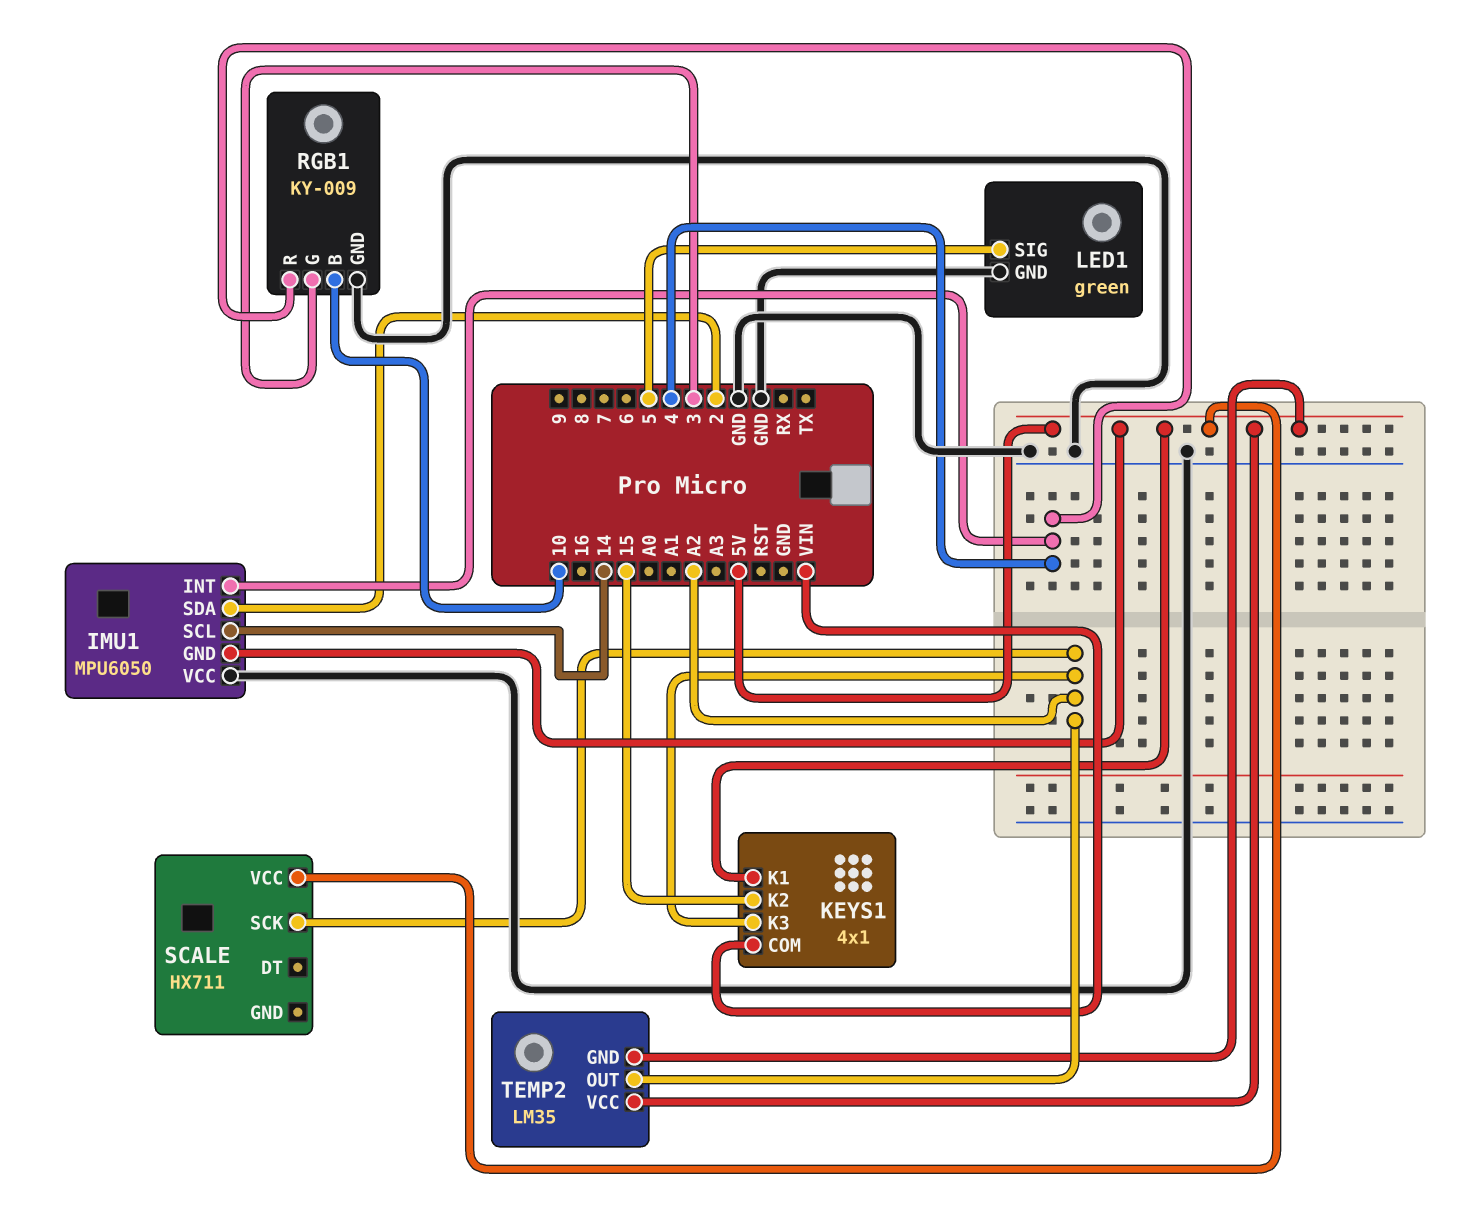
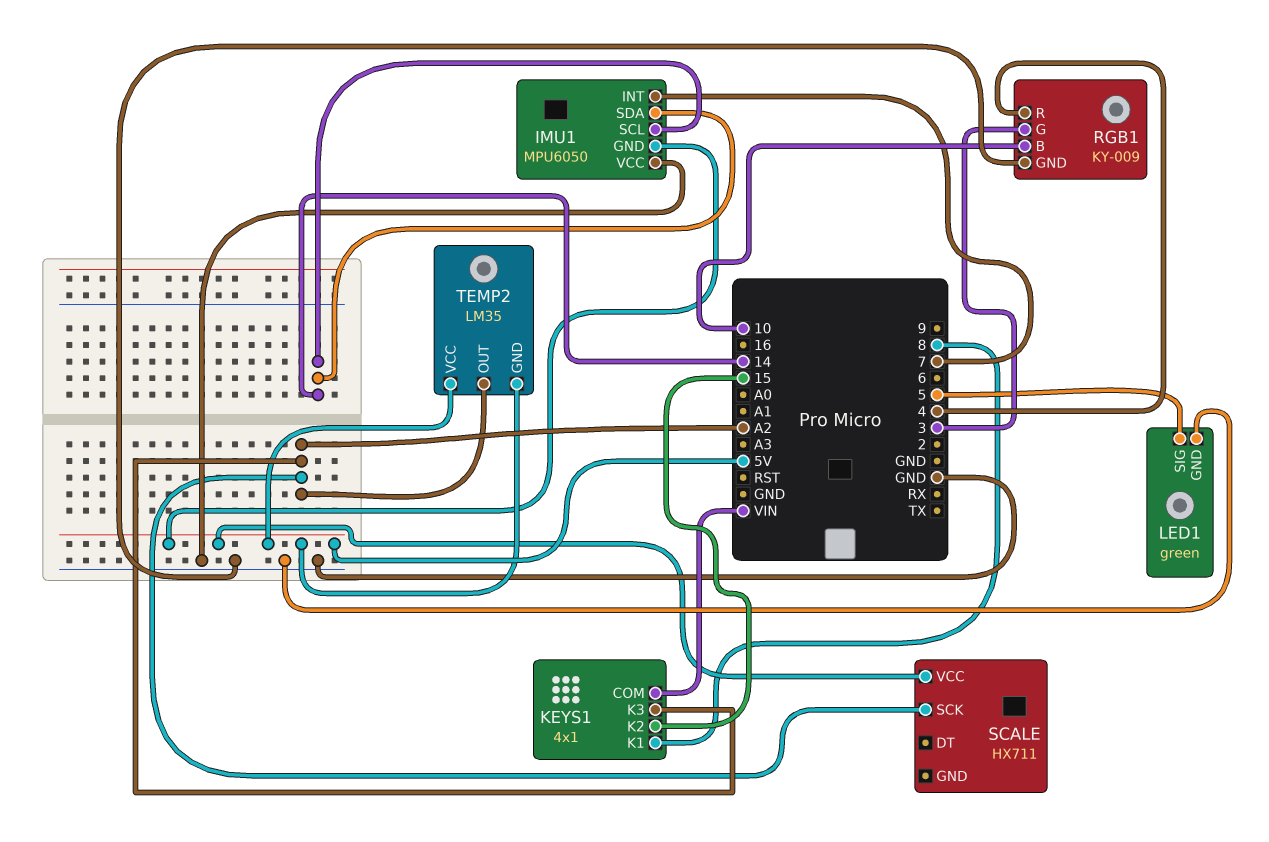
IMU1 pin INT: 4 -> 7
IMU1 pin SDA: 2 -> 14
KEYS1 pin K1: 5V -> 8

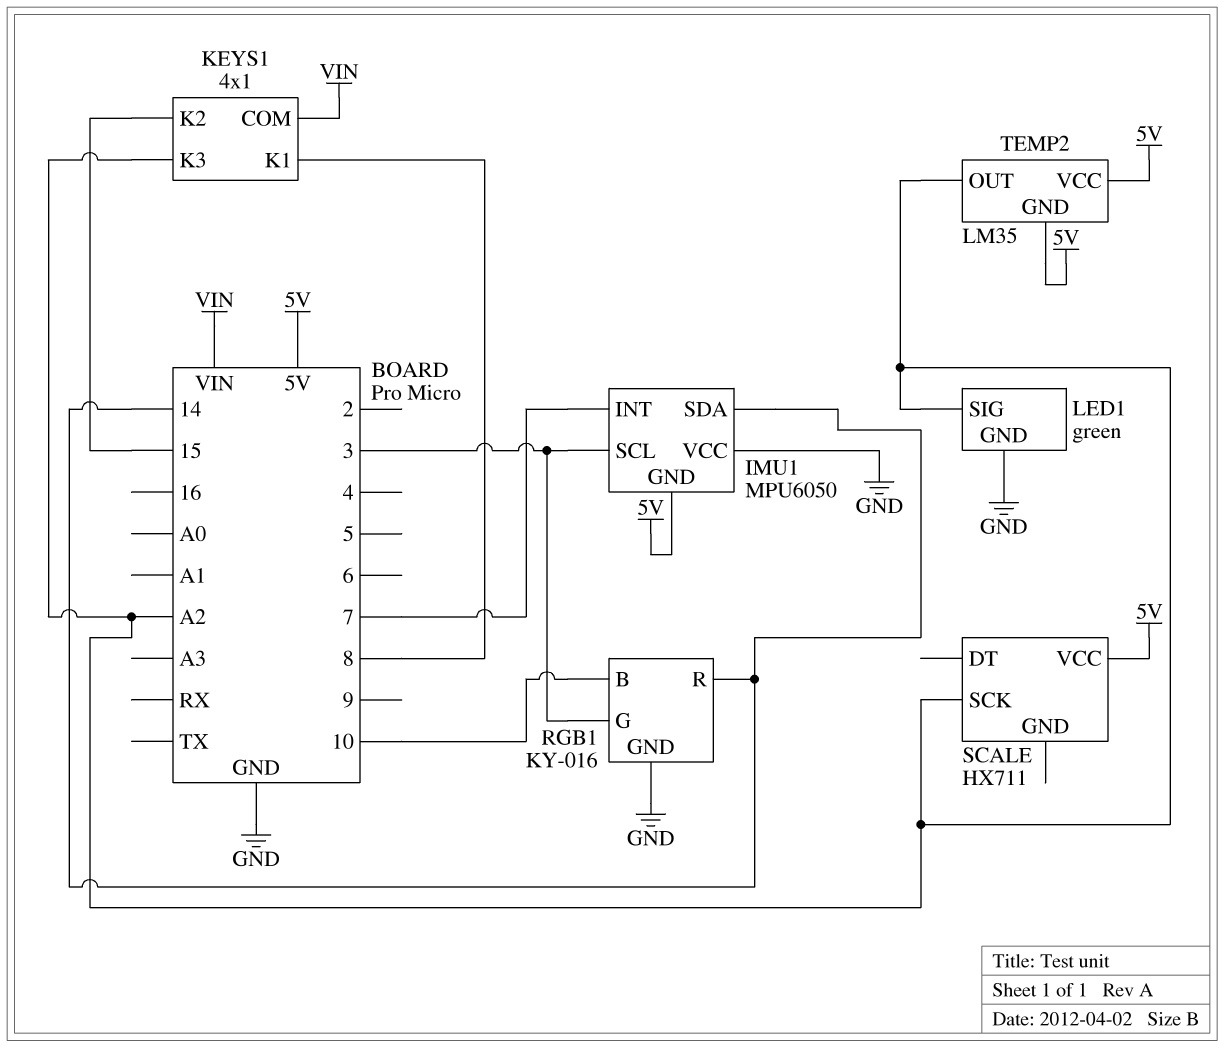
IMU1 pin SCL: 14 -> 3
LED1 pin SIG: 5 -> A2
RGB1: KY-009 -> KY-016
RGB1 pin R: 4 -> 14

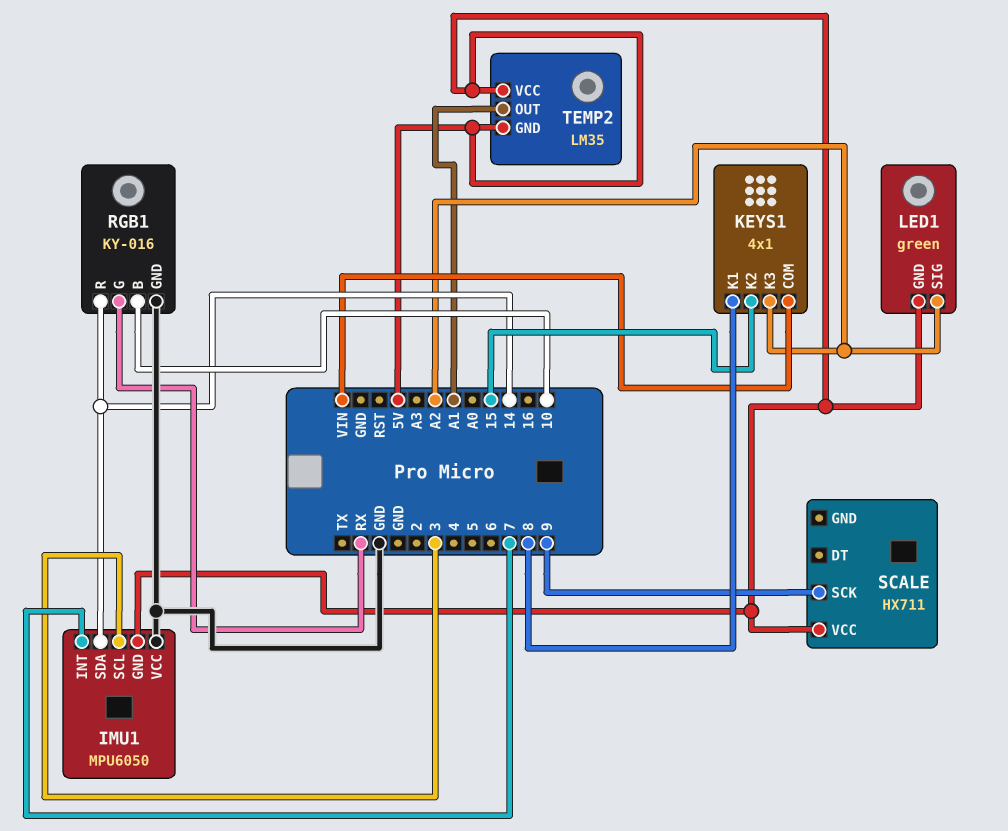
LED1 pin GND: GND -> 5V
RGB1 pin G: 3 -> RX
SCALE pin SCK: A2 -> 9
TEMP2 pin OUT: A2 -> A1

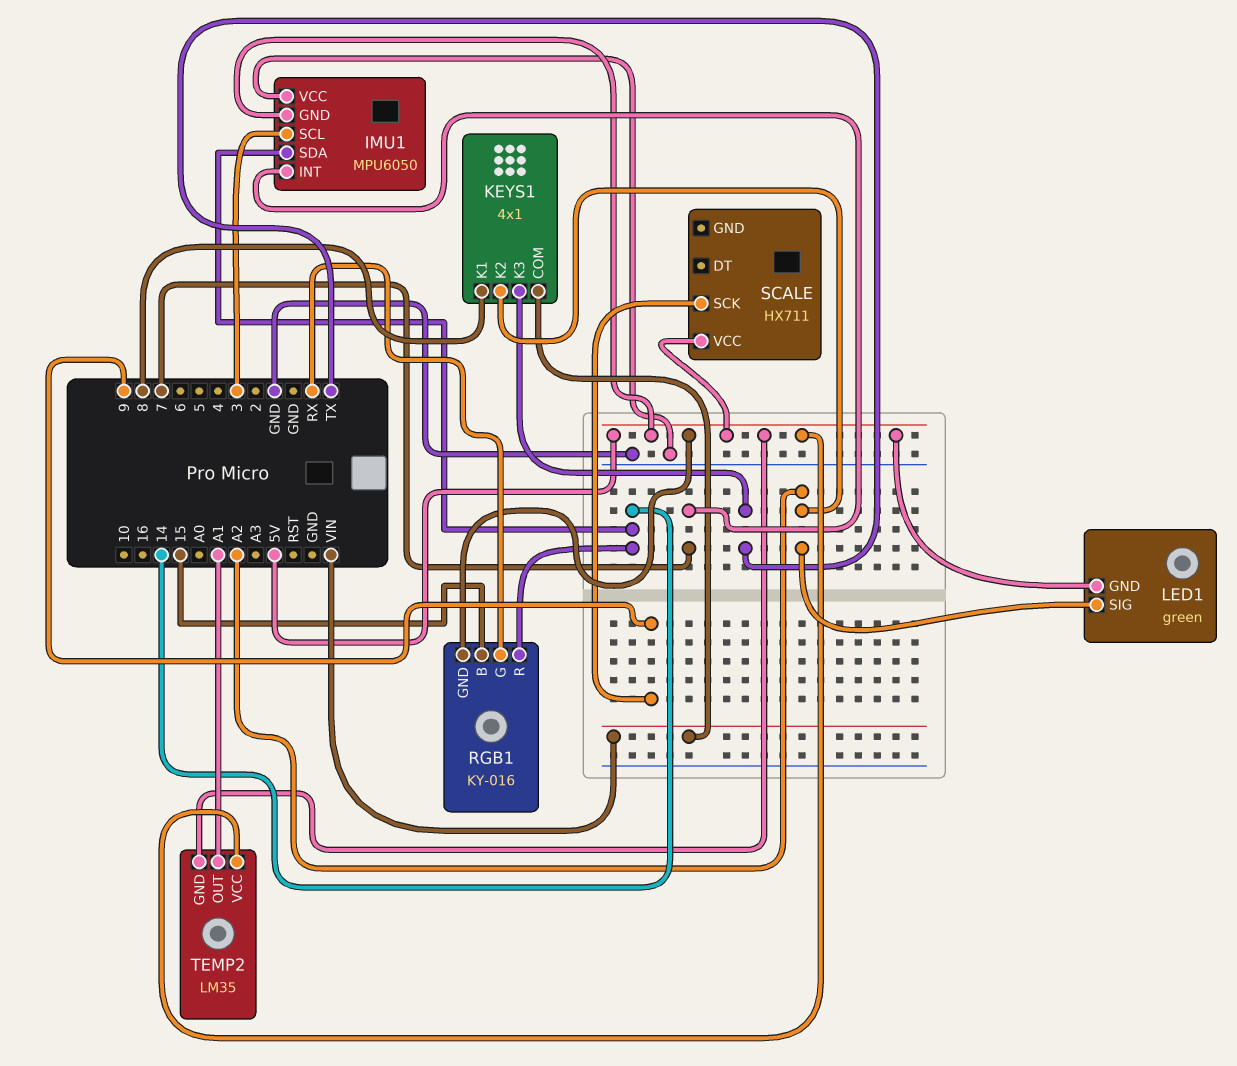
KEYS1 pin K2: 15 -> A2
KEYS1 pin K3: A2 -> TX
RGB1 pin B: 10 -> 15
RGB1 pin GND: GND -> 5V

